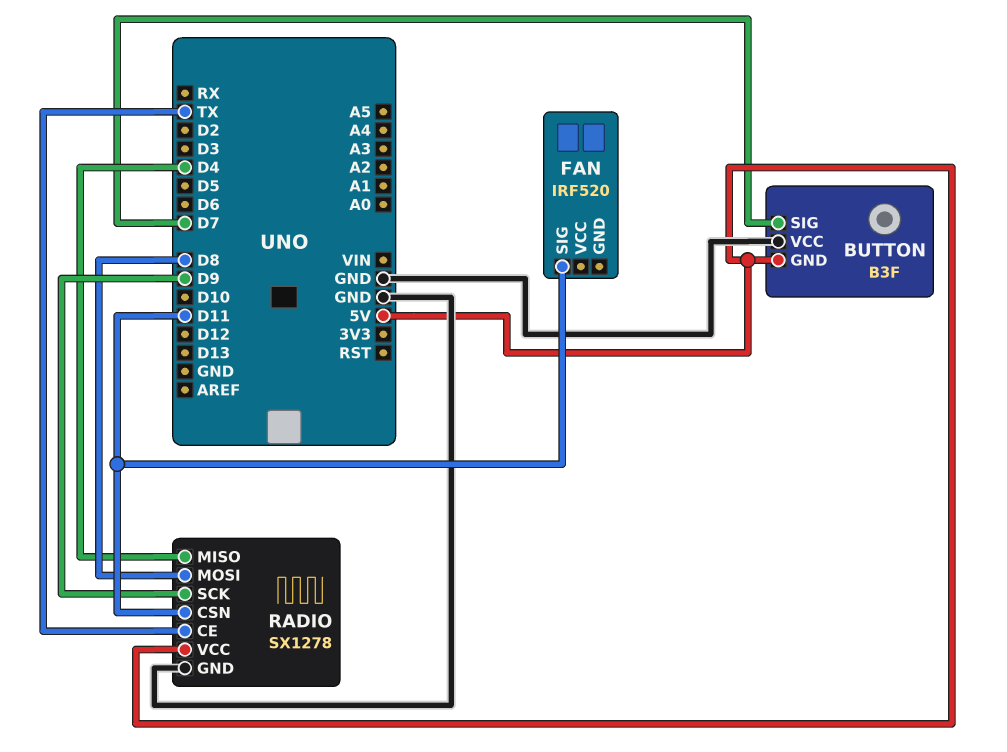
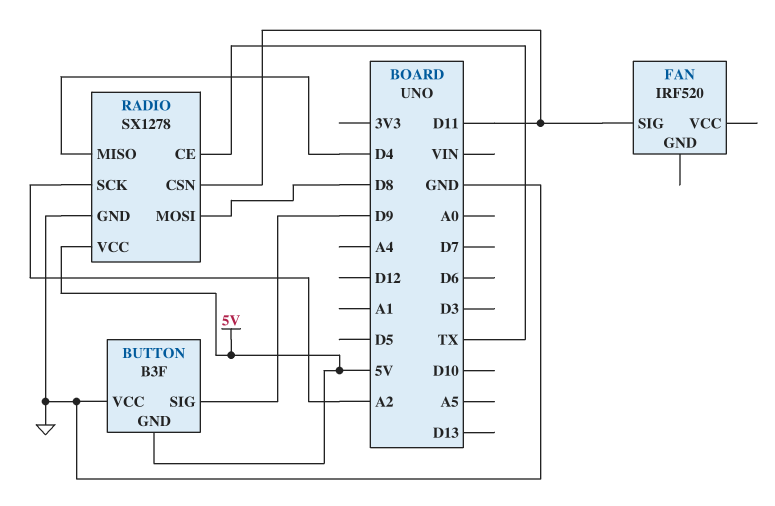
BUTTON pin SIG: D7 -> D9
RADIO pin SCK: D9 -> A2

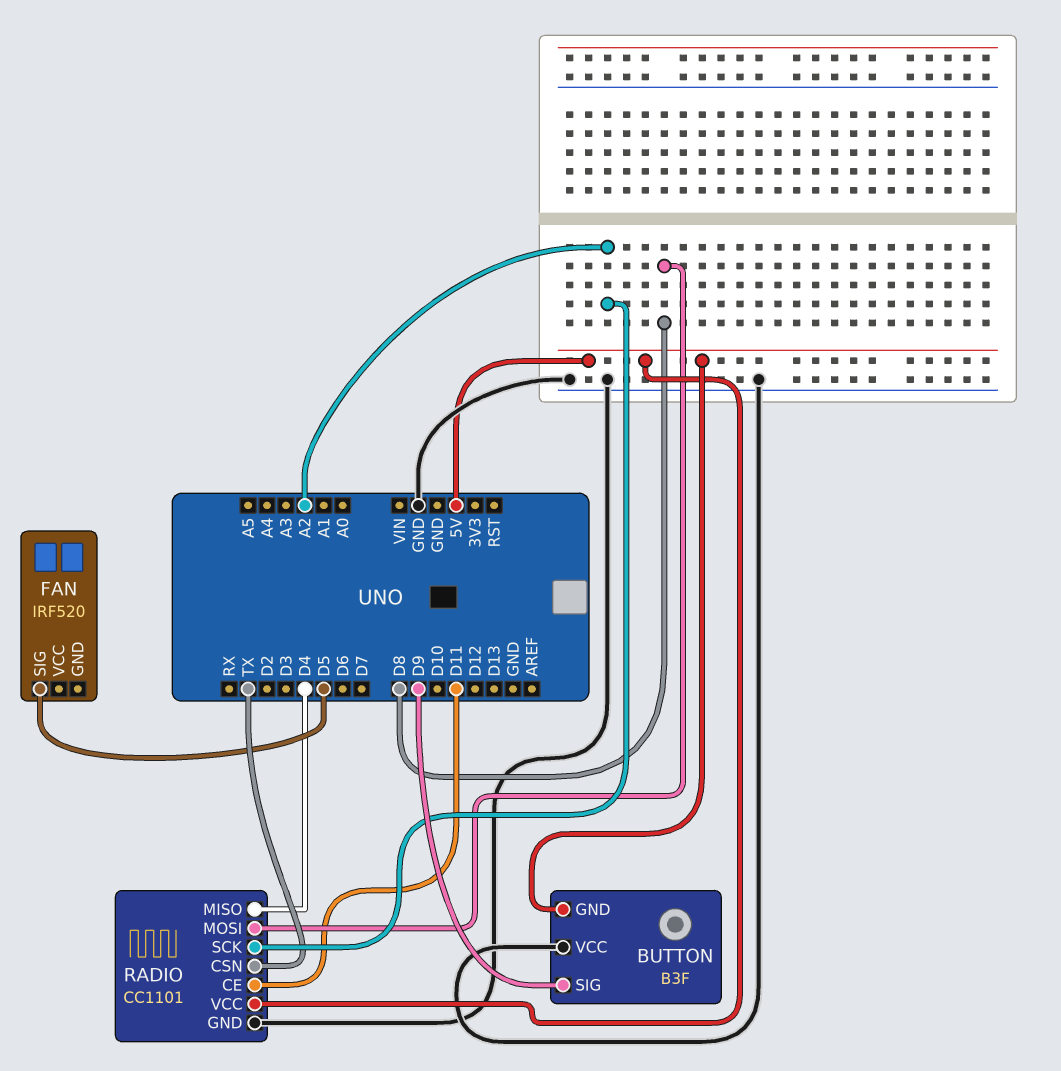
FAN pin SIG: D11 -> D5
RADIO: SX1278 -> CC1101
RADIO pin CE: TX -> D11
RADIO pin CSN: D11 -> TX

